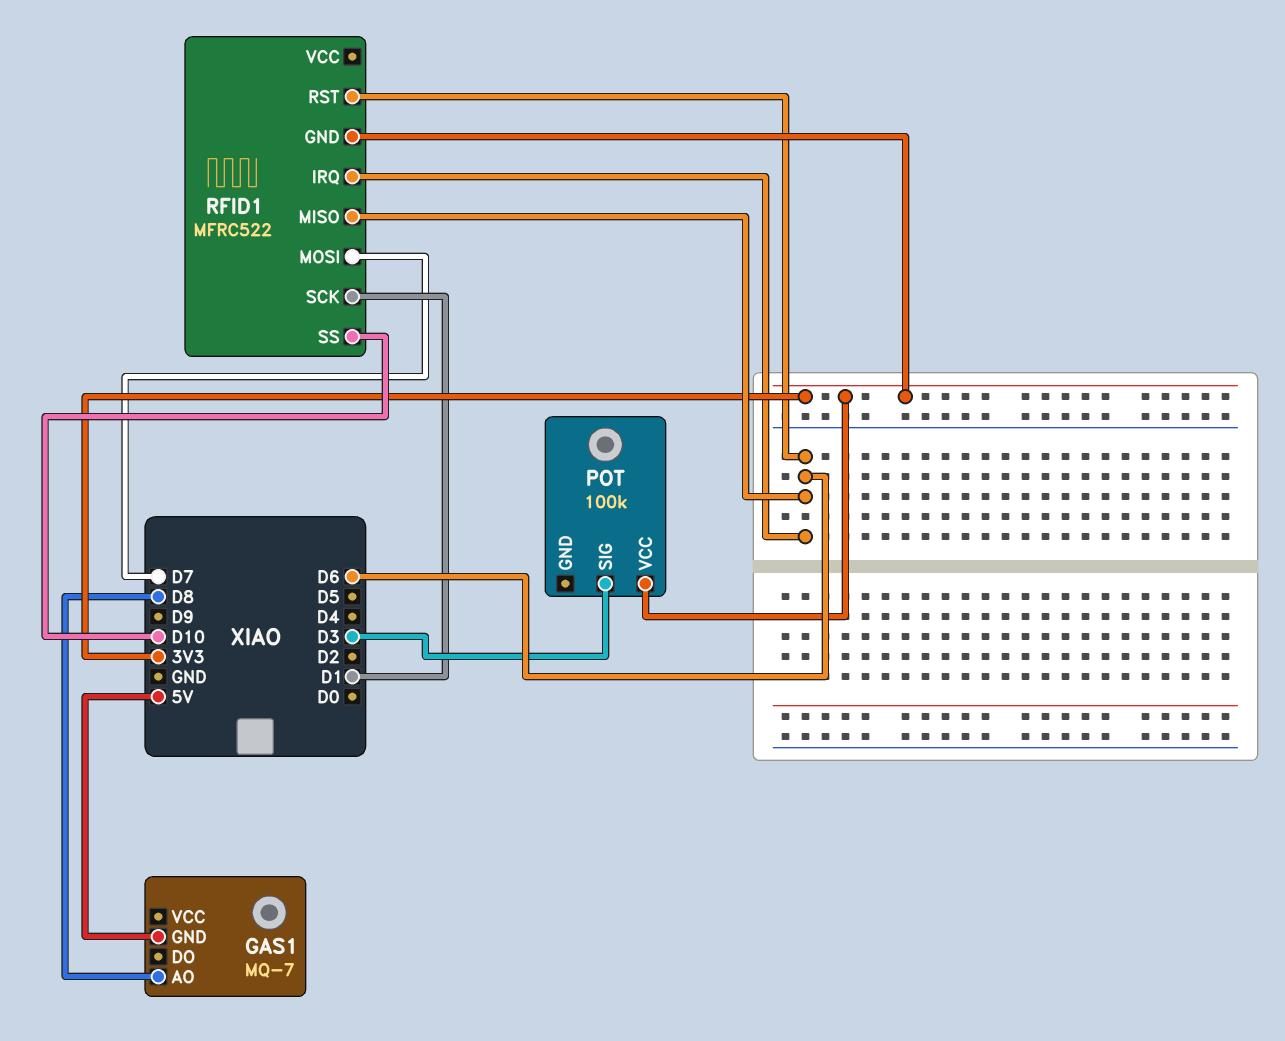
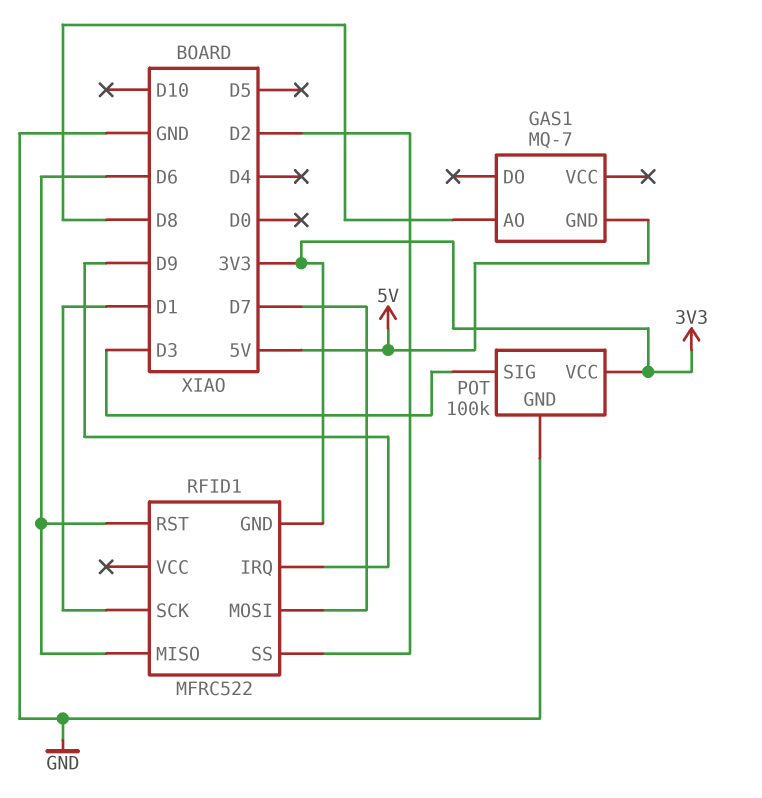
POT pin GND: none -> GND
RFID1 pin IRQ: D6 -> D9
RFID1 pin SS: D10 -> D2

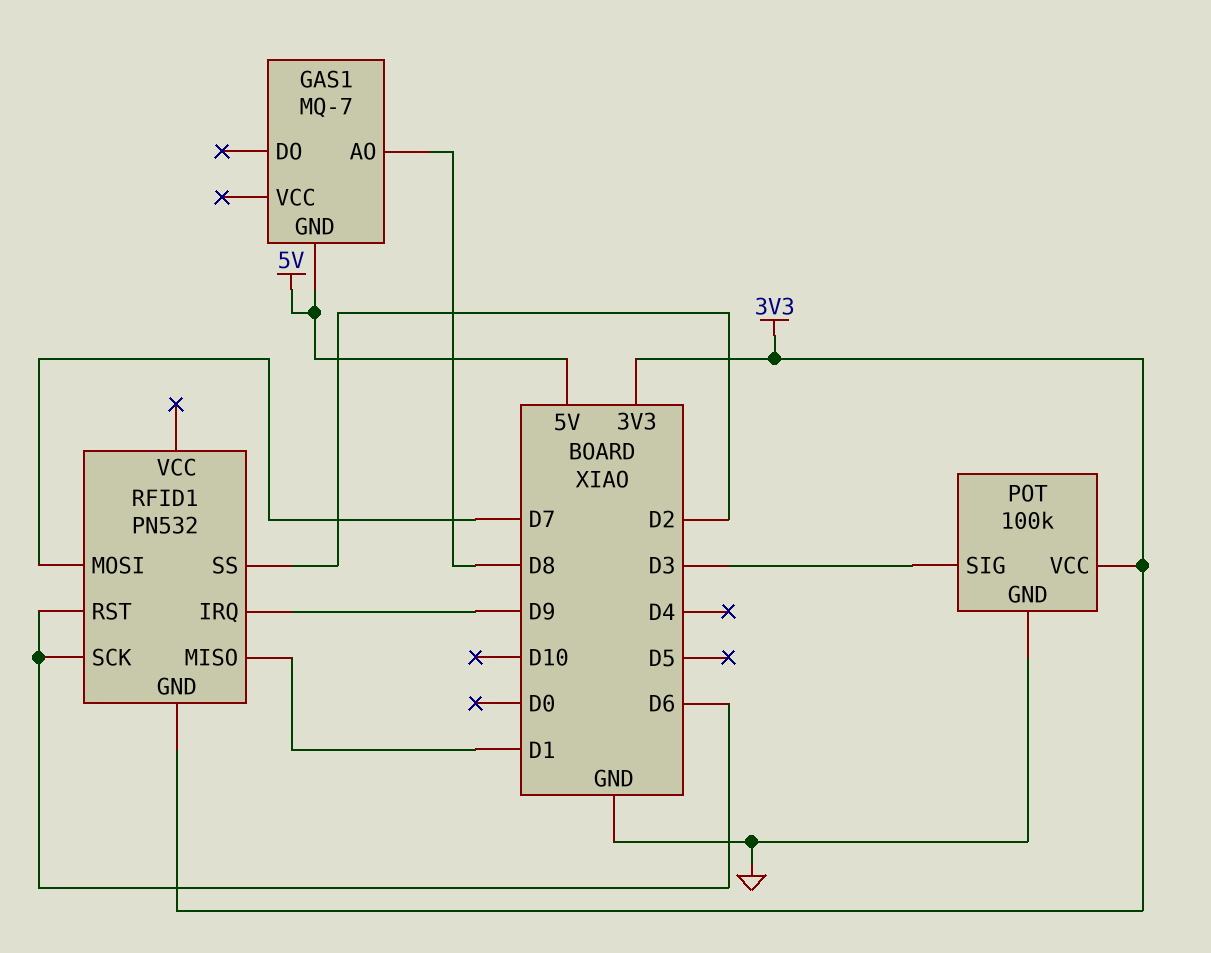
RFID1: MFRC522 -> PN532
RFID1 pin MISO: D6 -> D1
RFID1 pin SCK: D1 -> D6

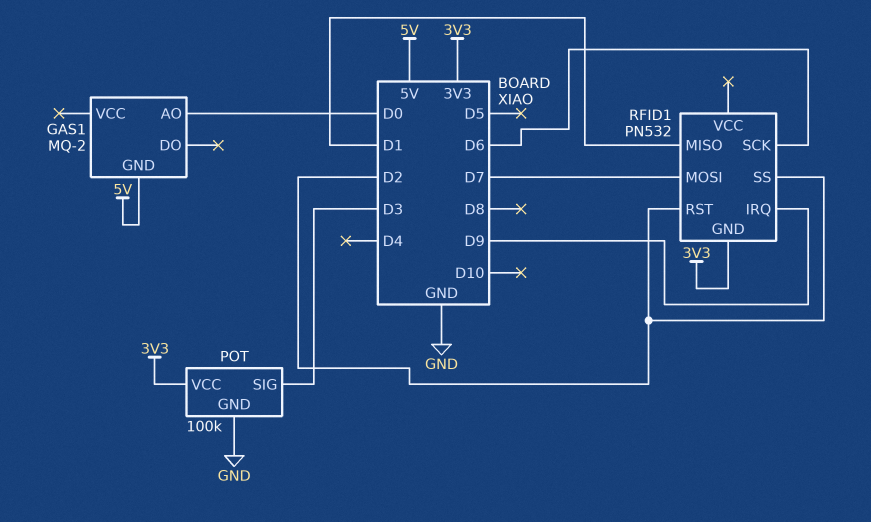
GAS1: MQ-7 -> MQ-2
GAS1 pin AO: D8 -> D0
RFID1 pin RST: D6 -> D2

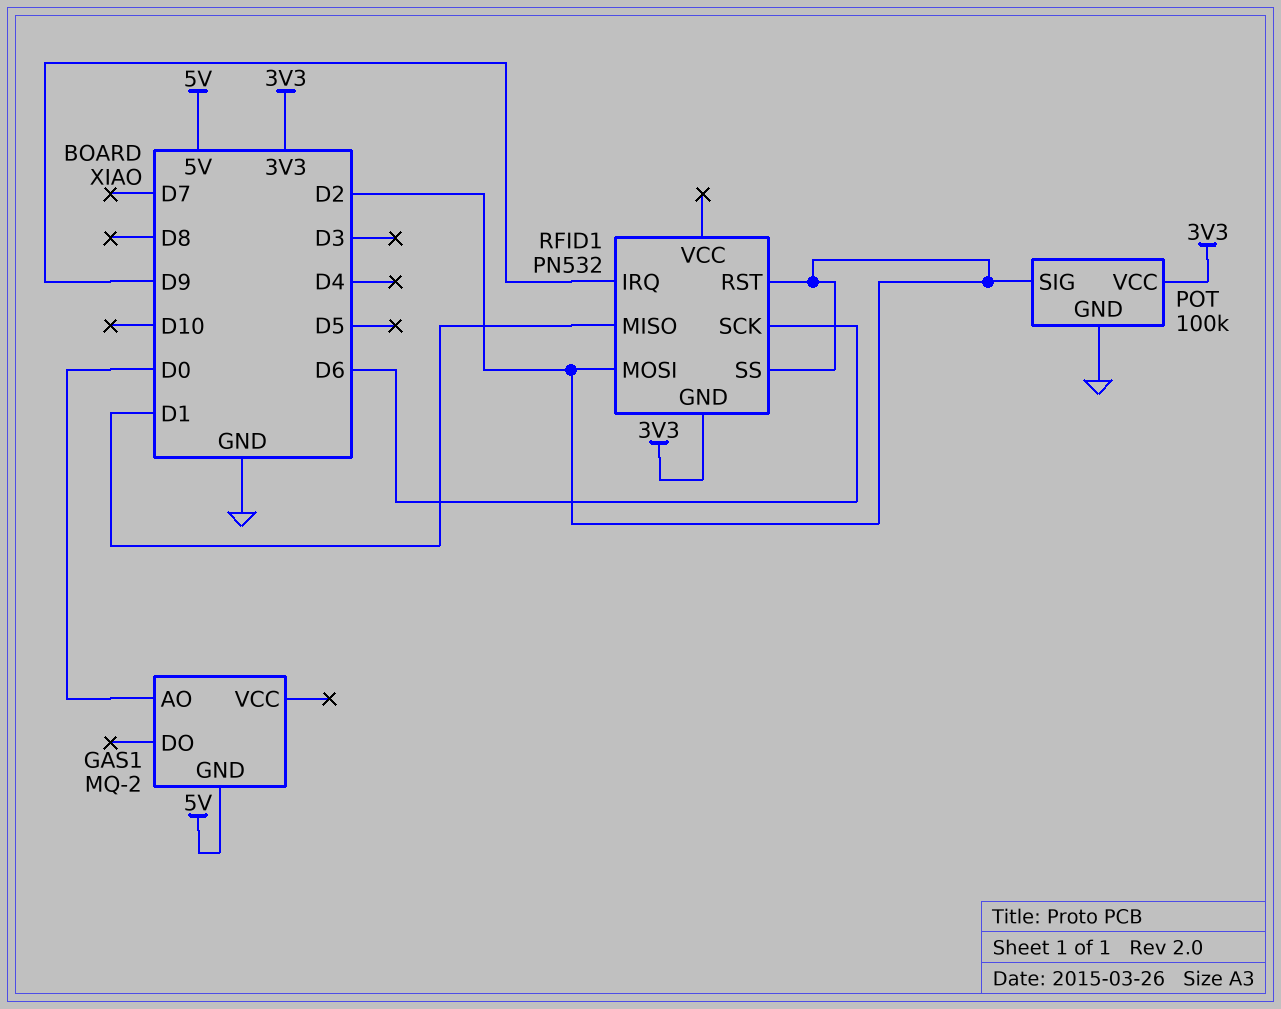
POT pin SIG: D3 -> D2
RFID1 pin MOSI: D7 -> D2

